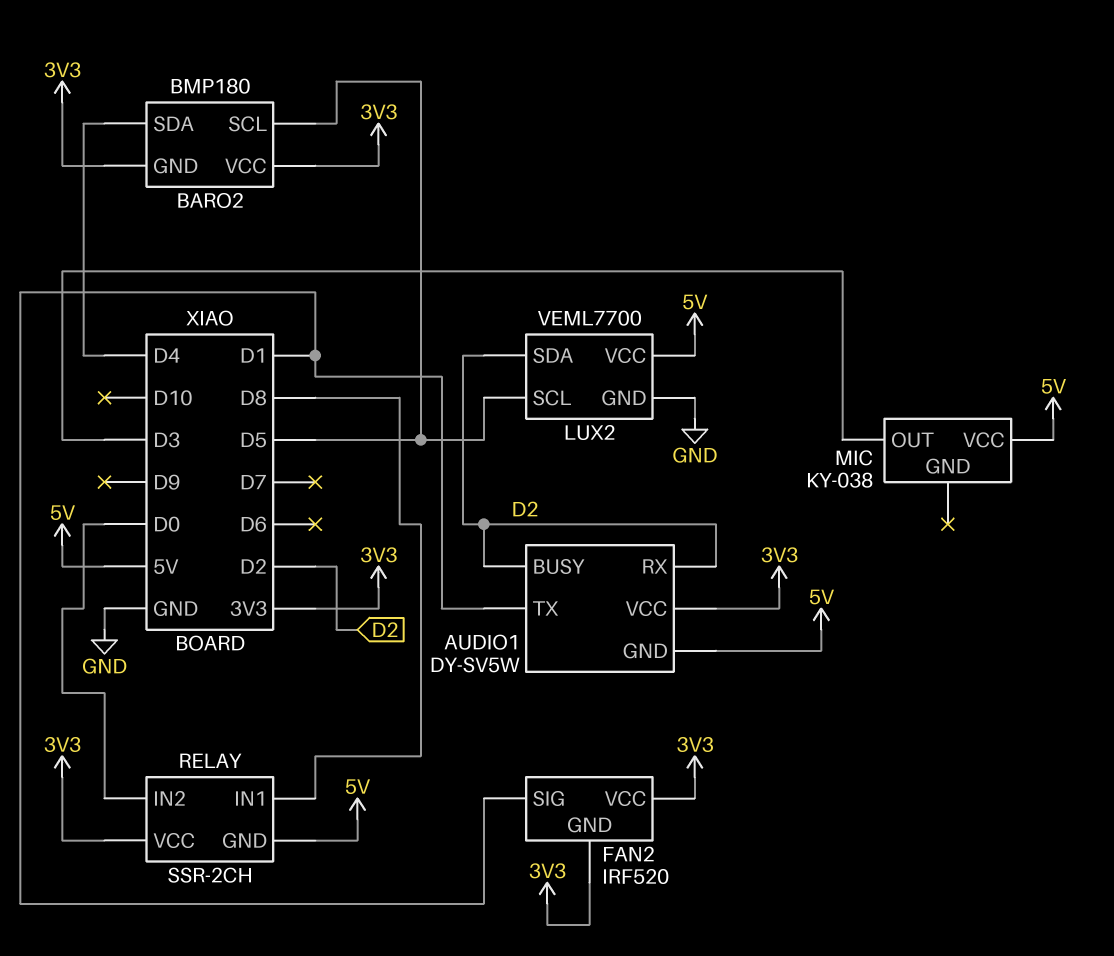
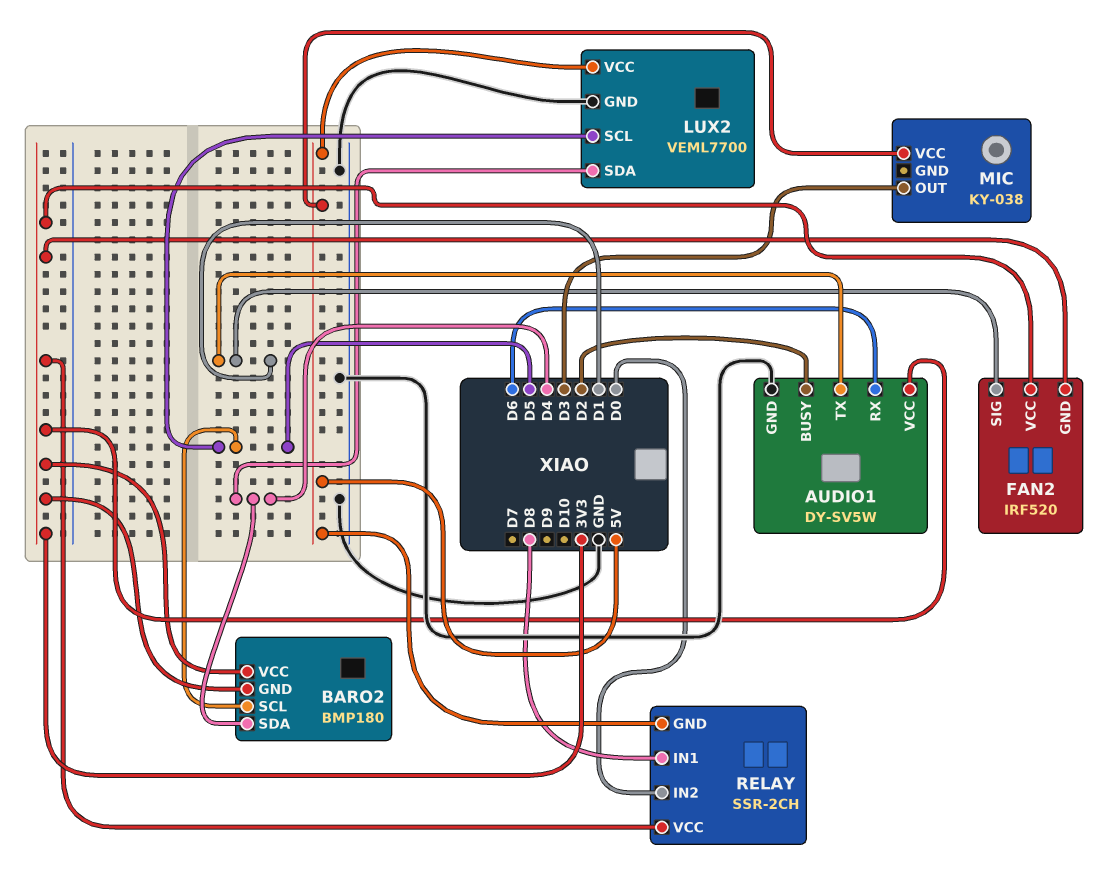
AUDIO1 pin GND: 5V -> GND
AUDIO1 pin RX: D2 -> D6
LUX2 pin SDA: D2 -> D4

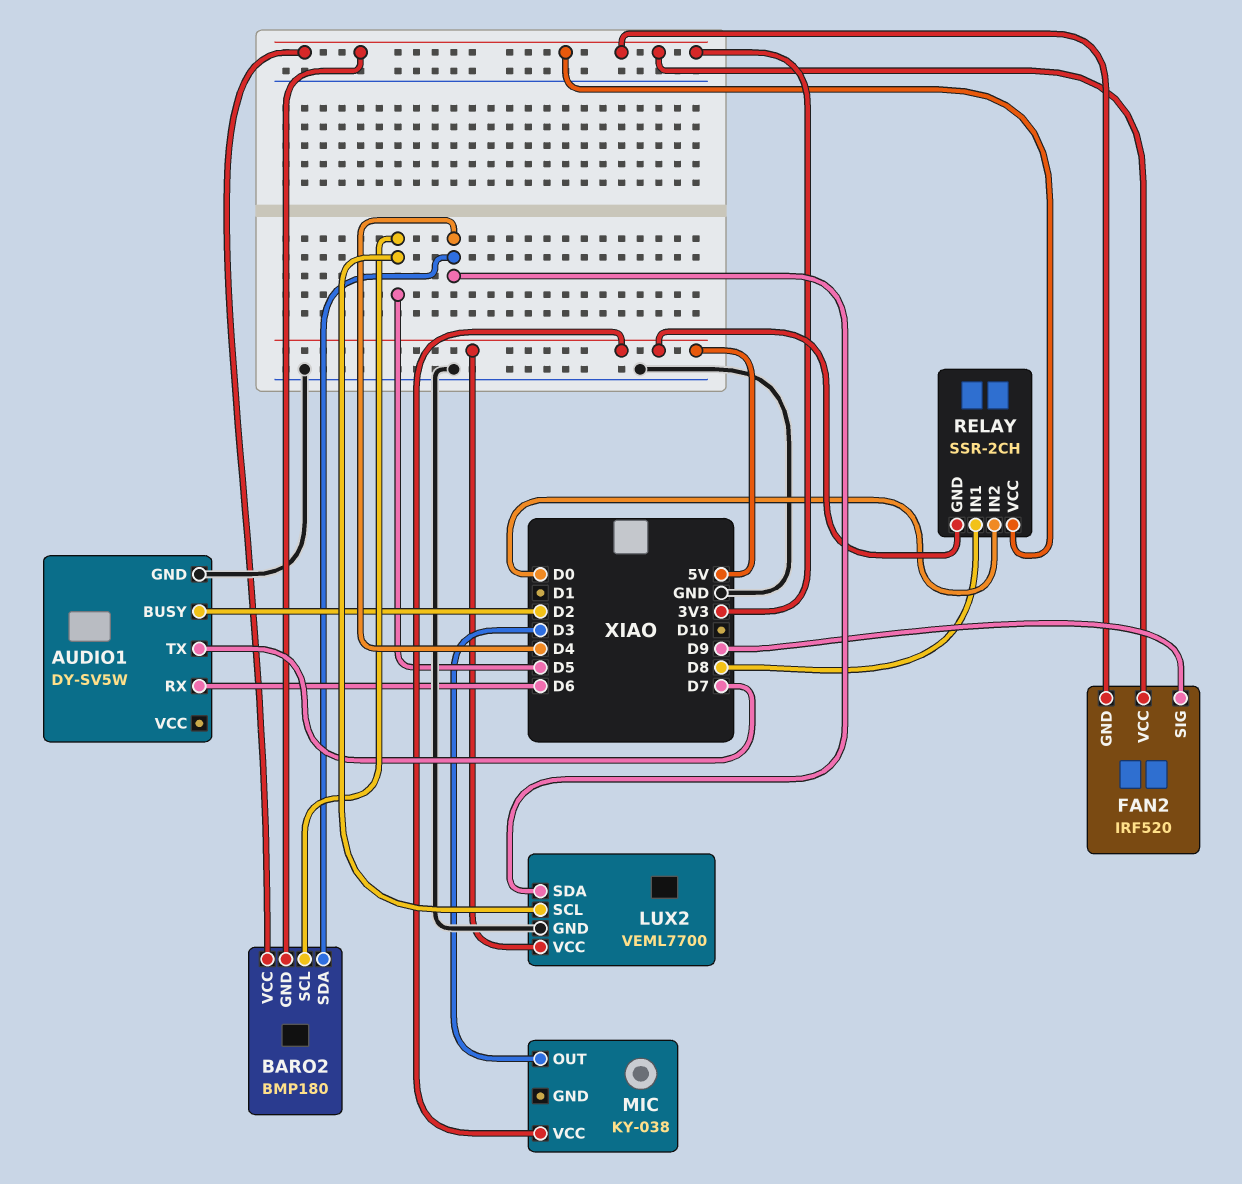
AUDIO1 pin TX: D1 -> D7
AUDIO1 pin VCC: 3V3 -> none
FAN2 pin SIG: D1 -> D9

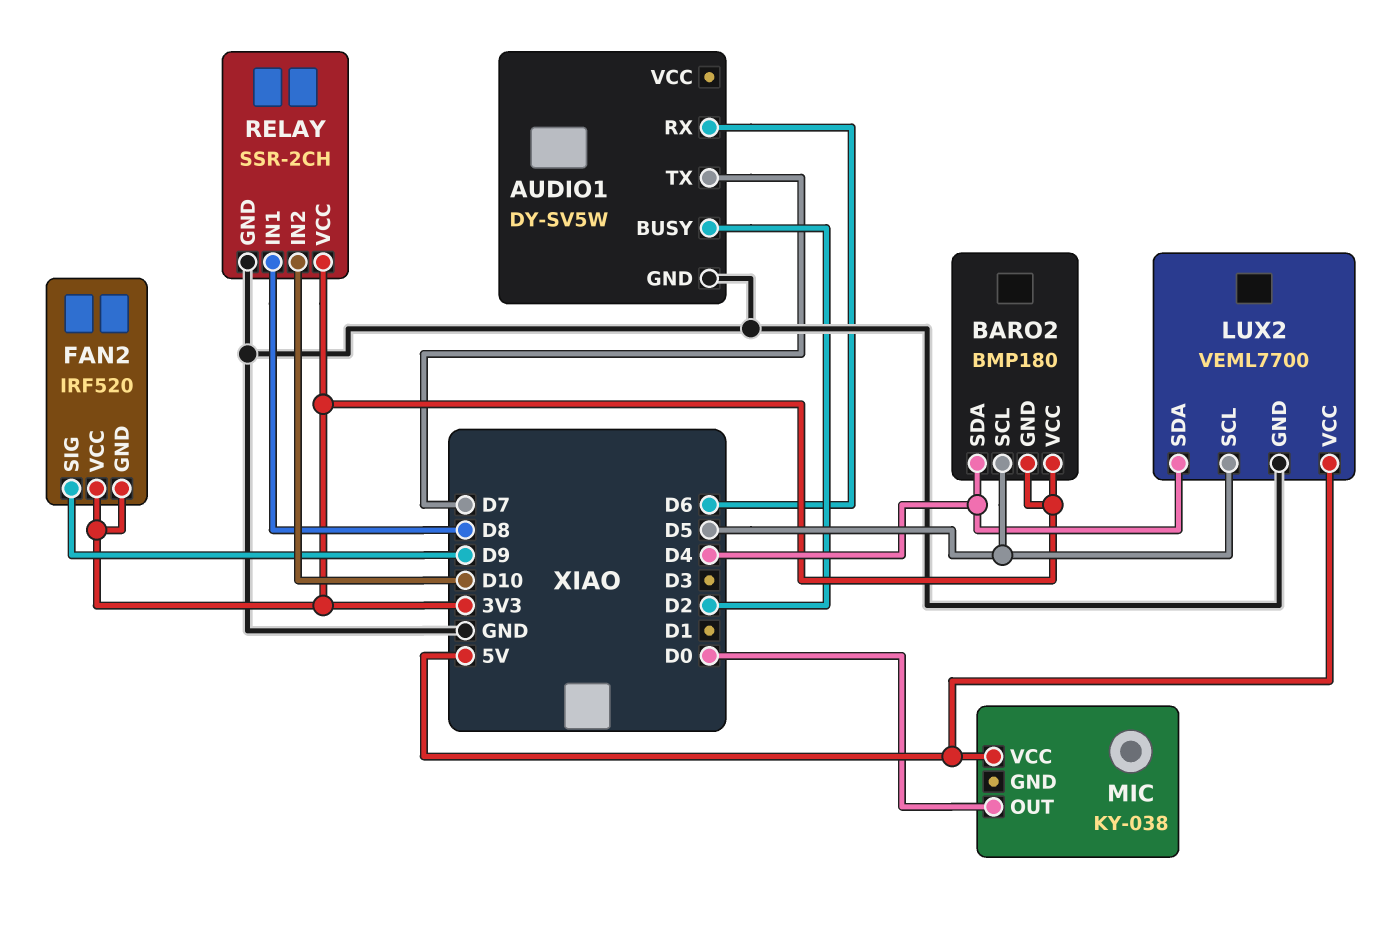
MIC pin OUT: D3 -> D0
RELAY pin GND: 5V -> GND
RELAY pin IN2: D0 -> D10

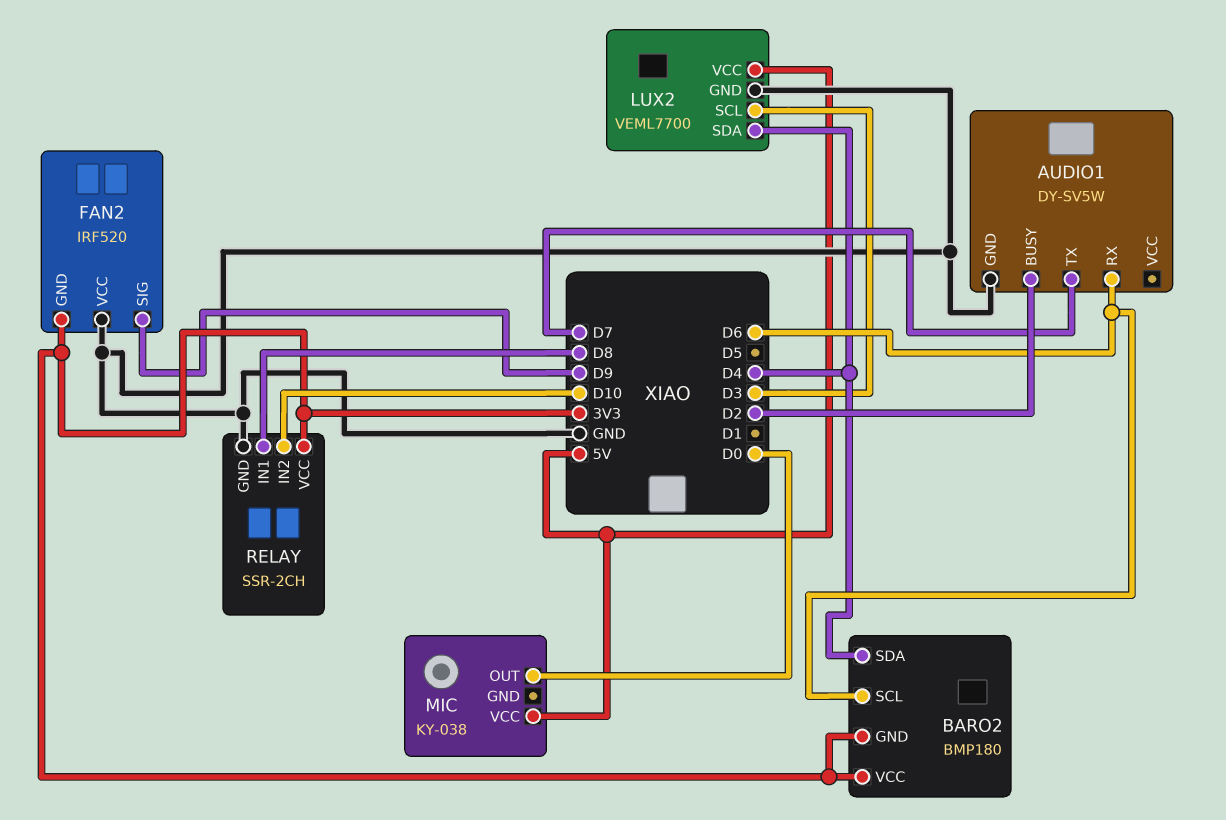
BARO2 pin SCL: D5 -> D6
FAN2 pin VCC: 3V3 -> GND
LUX2 pin SCL: D5 -> D3

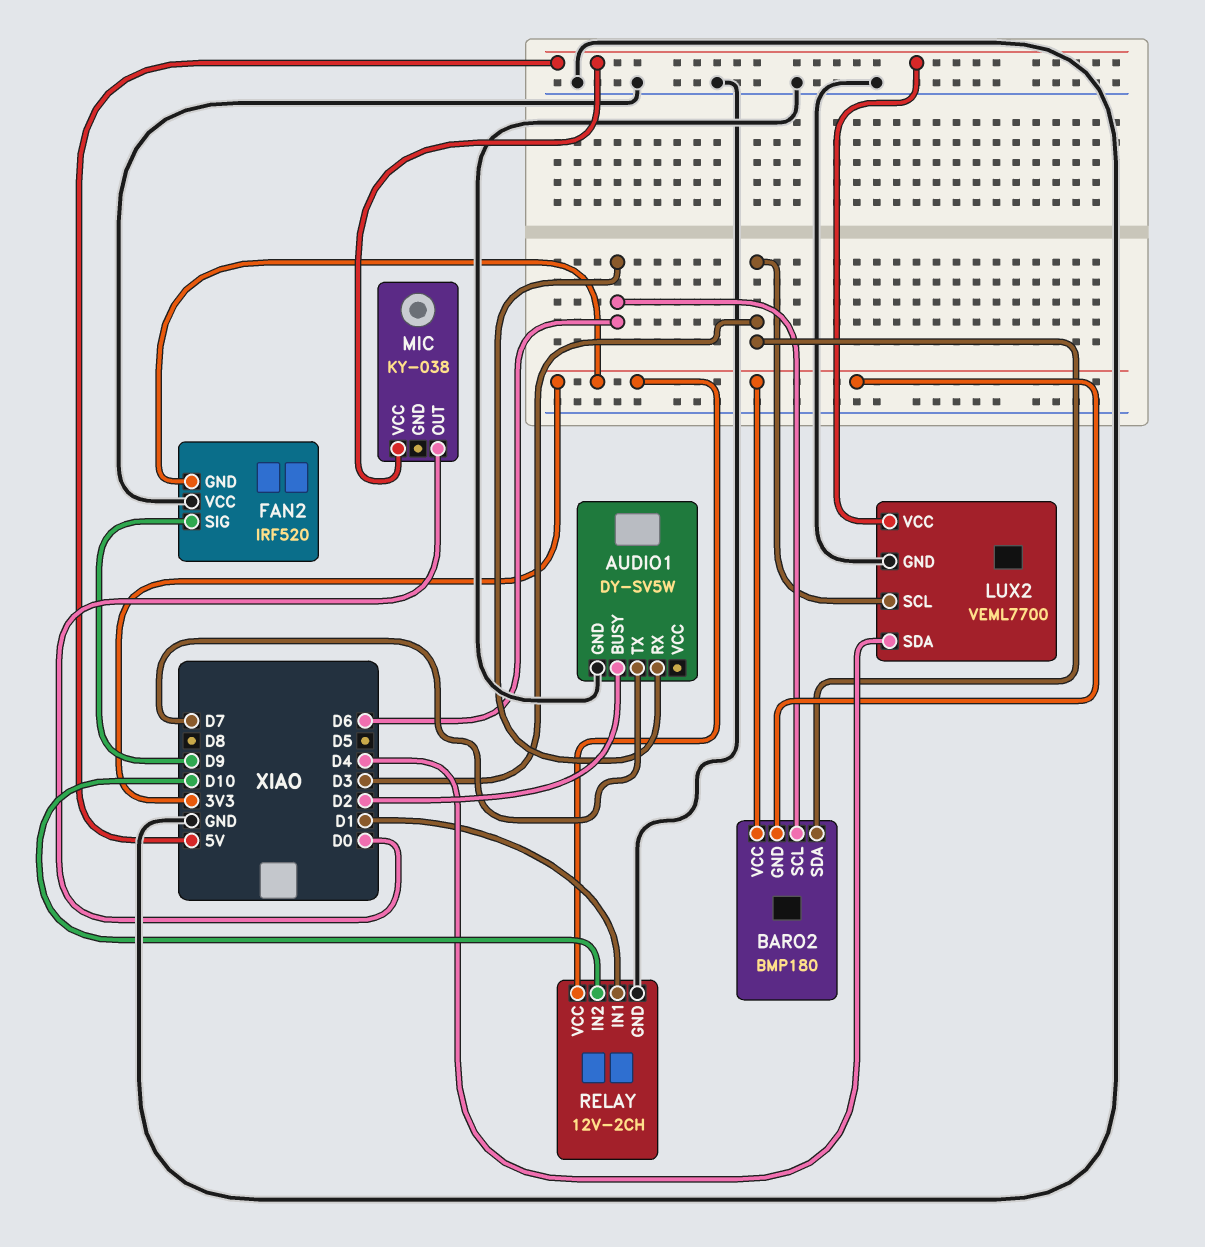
BARO2 pin SDA: D4 -> D3
RELAY: SSR-2CH -> 12V-2CH
RELAY pin IN1: D8 -> D1

